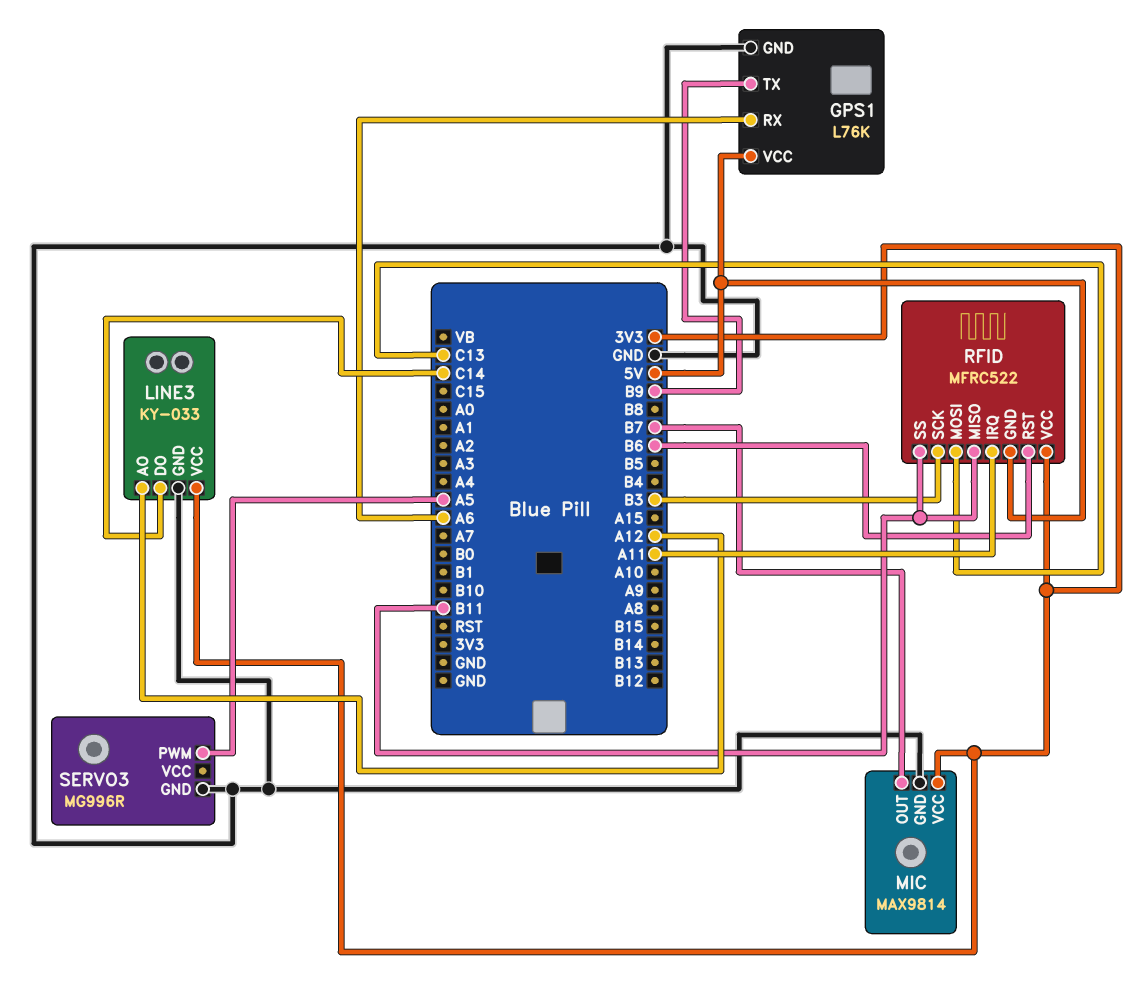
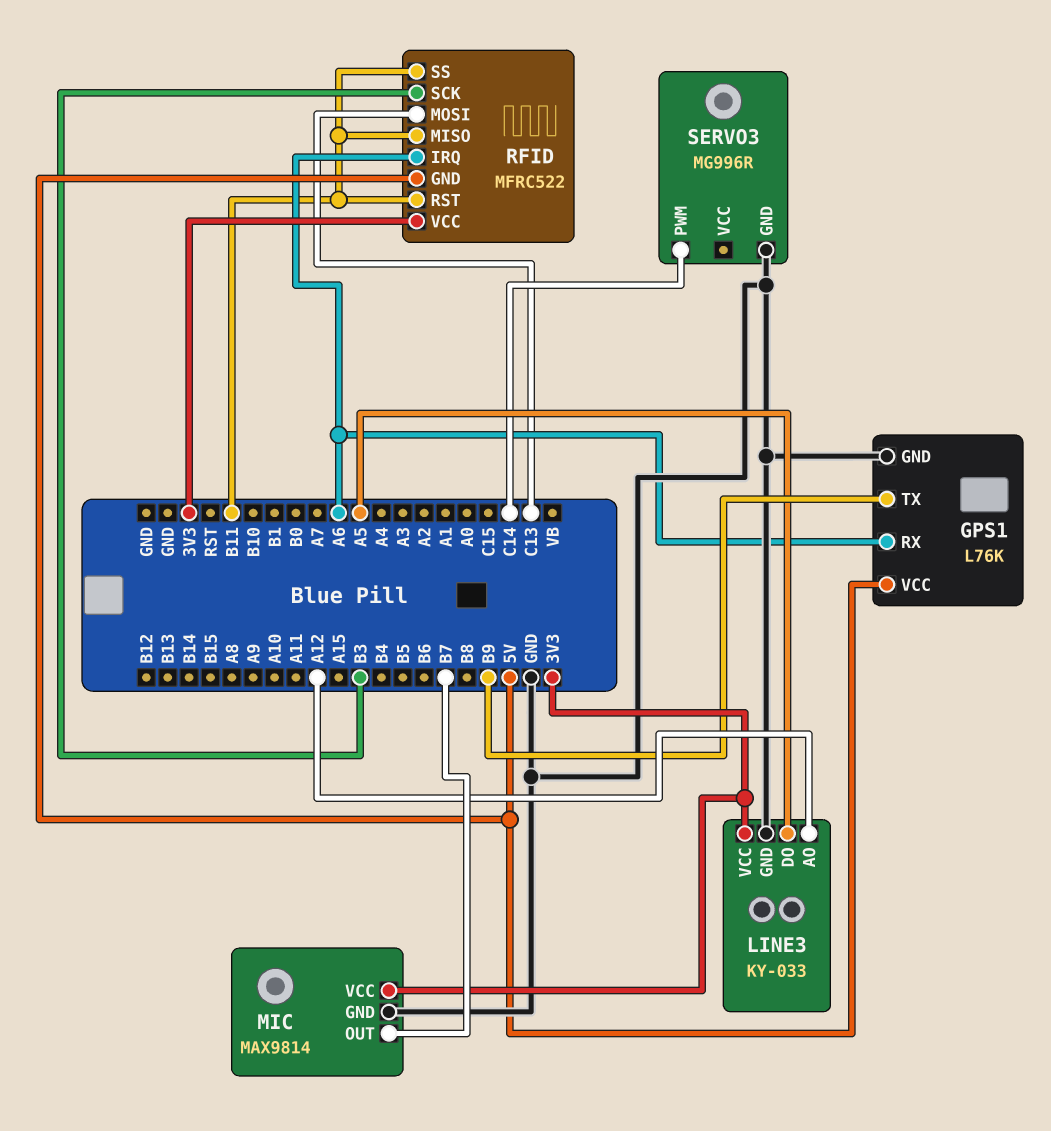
LINE3 pin DO: C14 -> A5
RFID pin IRQ: A11 -> A6
RFID pin RST: B6 -> B11
SERVO3 pin PWM: A5 -> C14

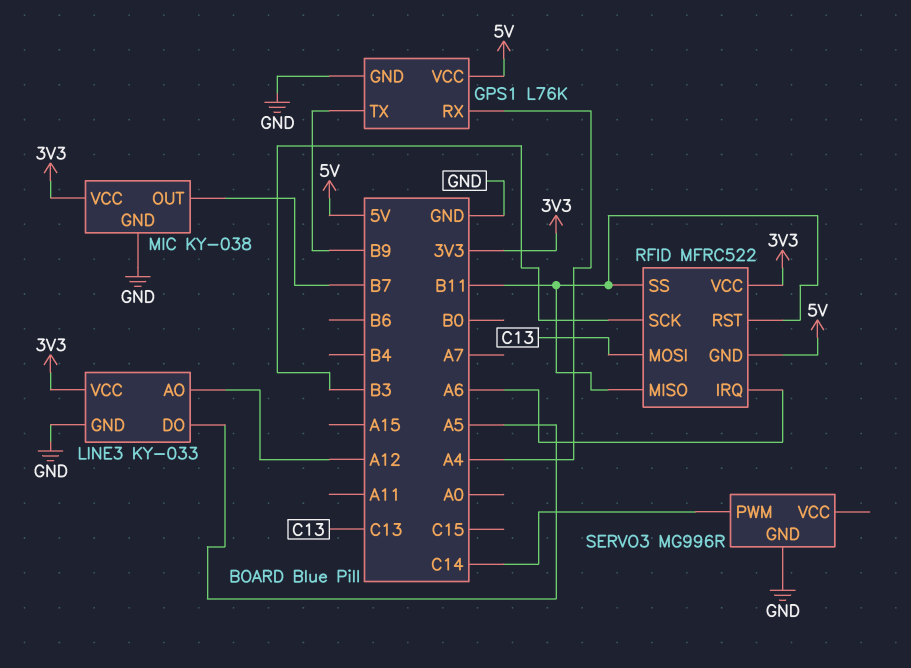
GPS1 pin RX: A6 -> A4
MIC: MAX9814 -> KY-038

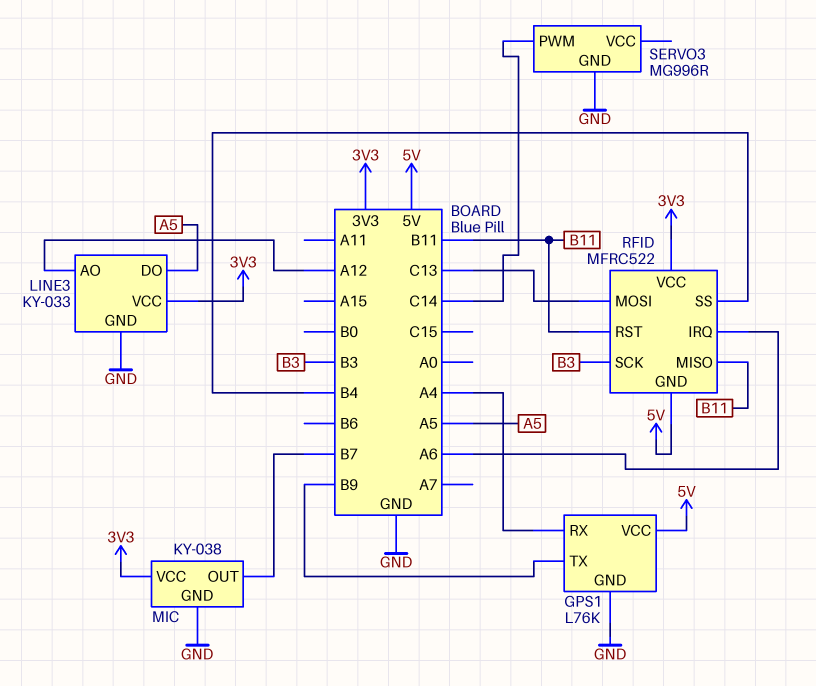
RFID pin SS: B11 -> B4

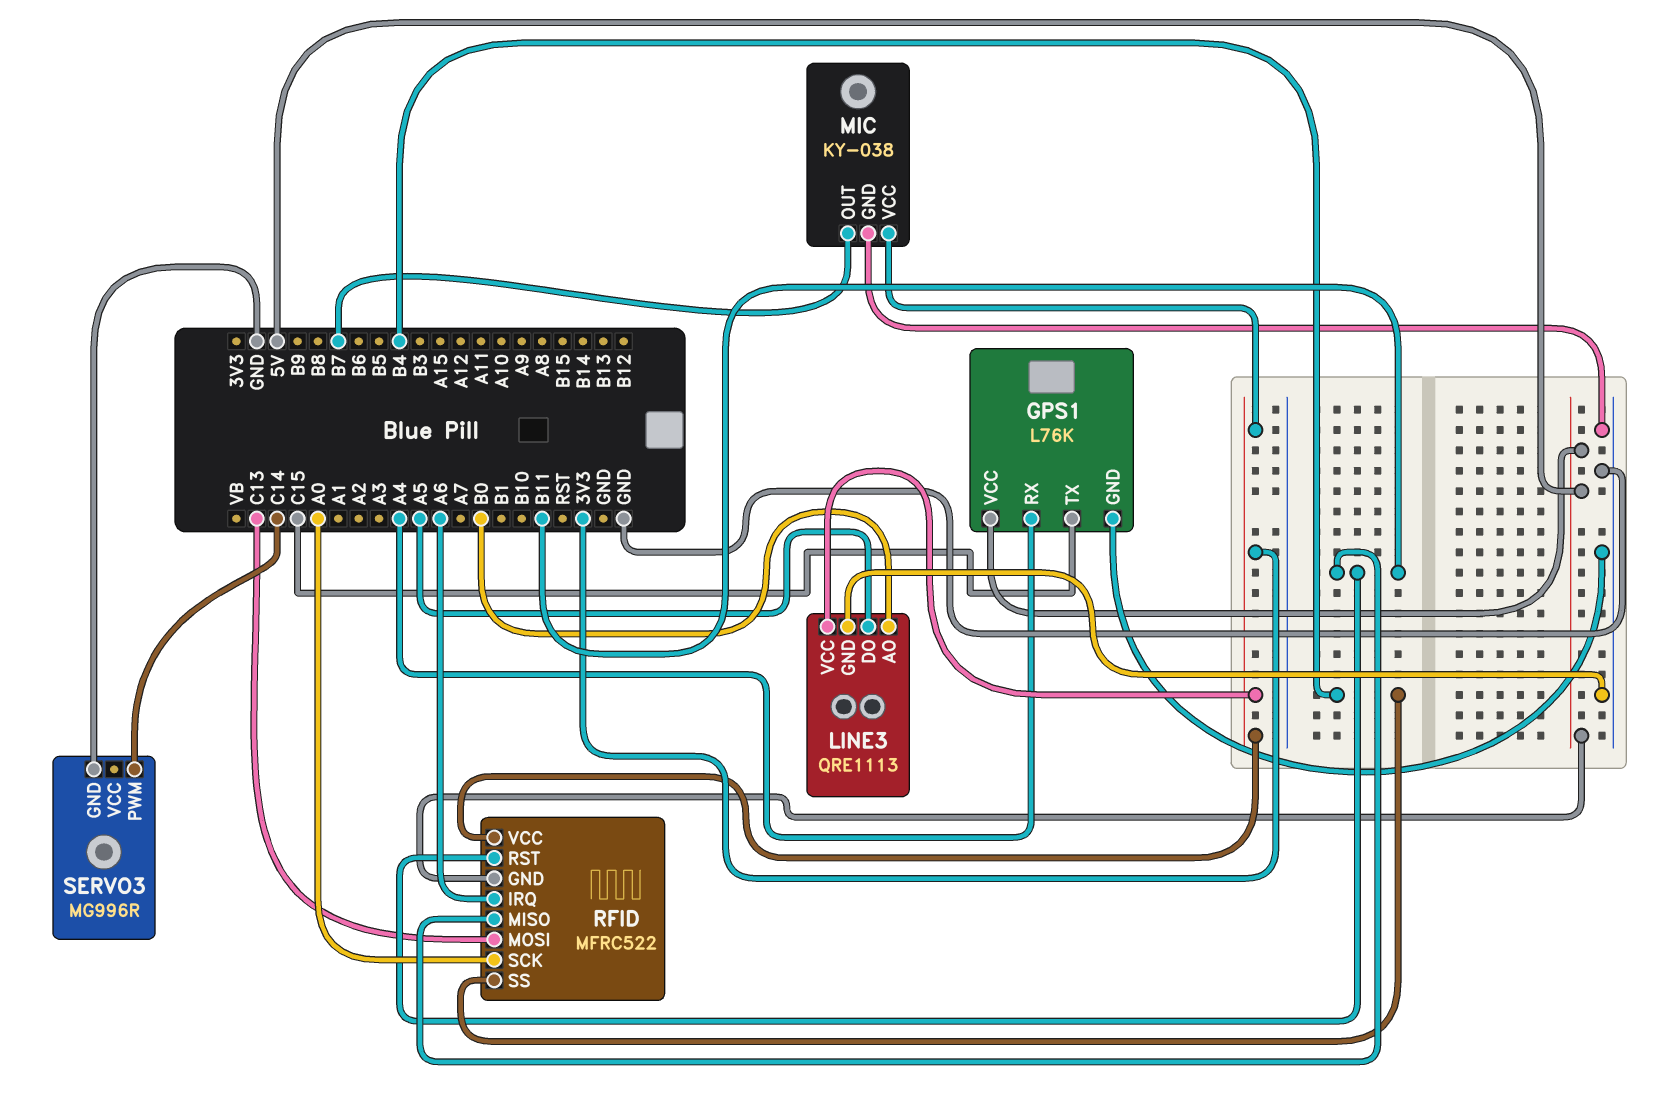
GPS1 pin TX: B9 -> C15
LINE3: KY-033 -> QRE1113
LINE3 pin AO: A12 -> B0
RFID pin SCK: B3 -> A0

